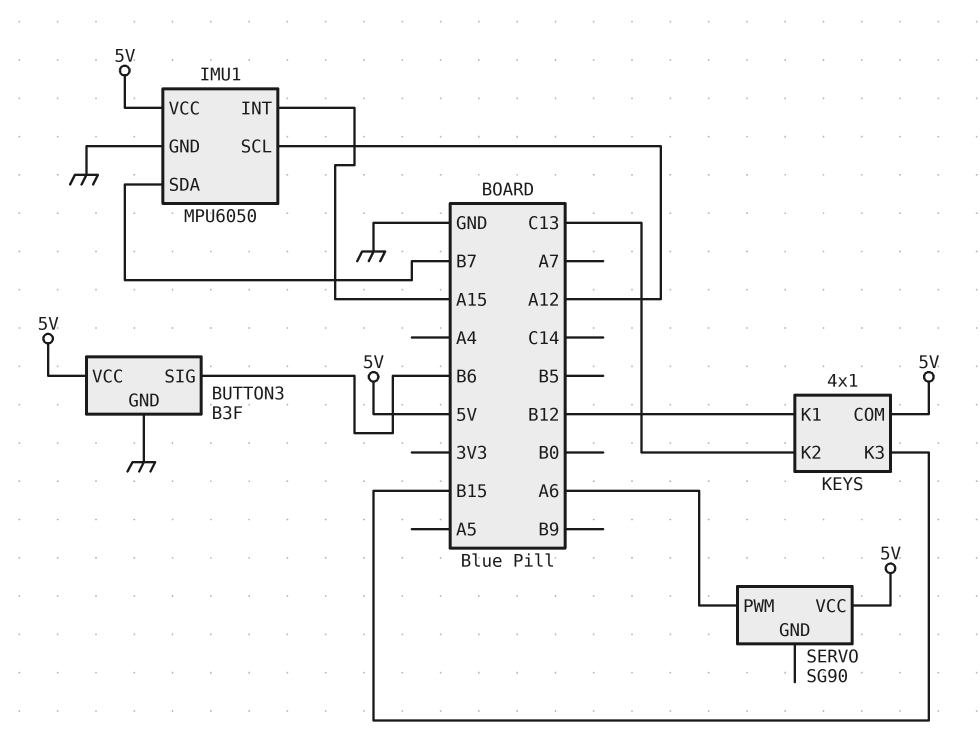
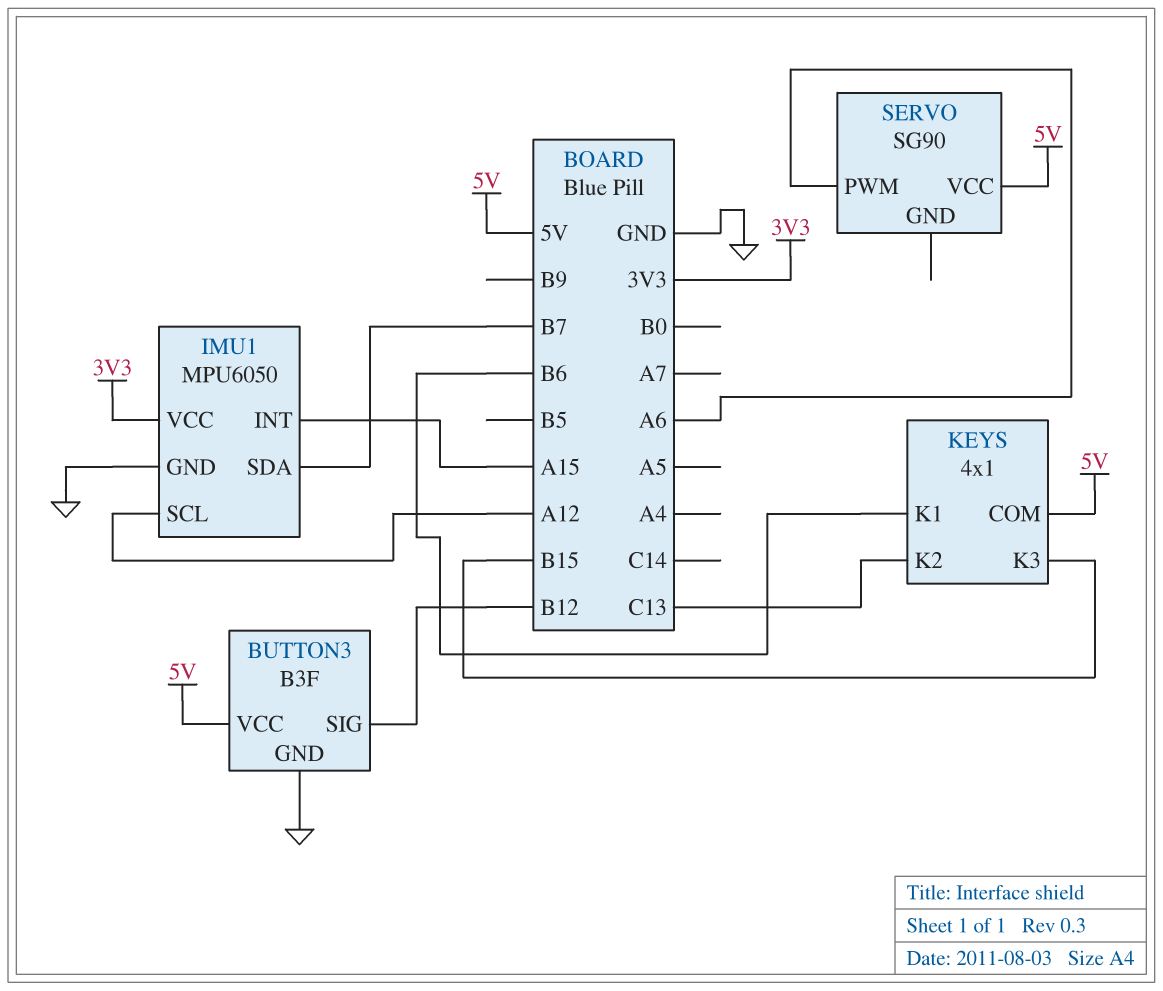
BUTTON3 pin SIG: B6 -> B12
IMU1 pin VCC: 5V -> 3V3
KEYS pin K1: B12 -> B6

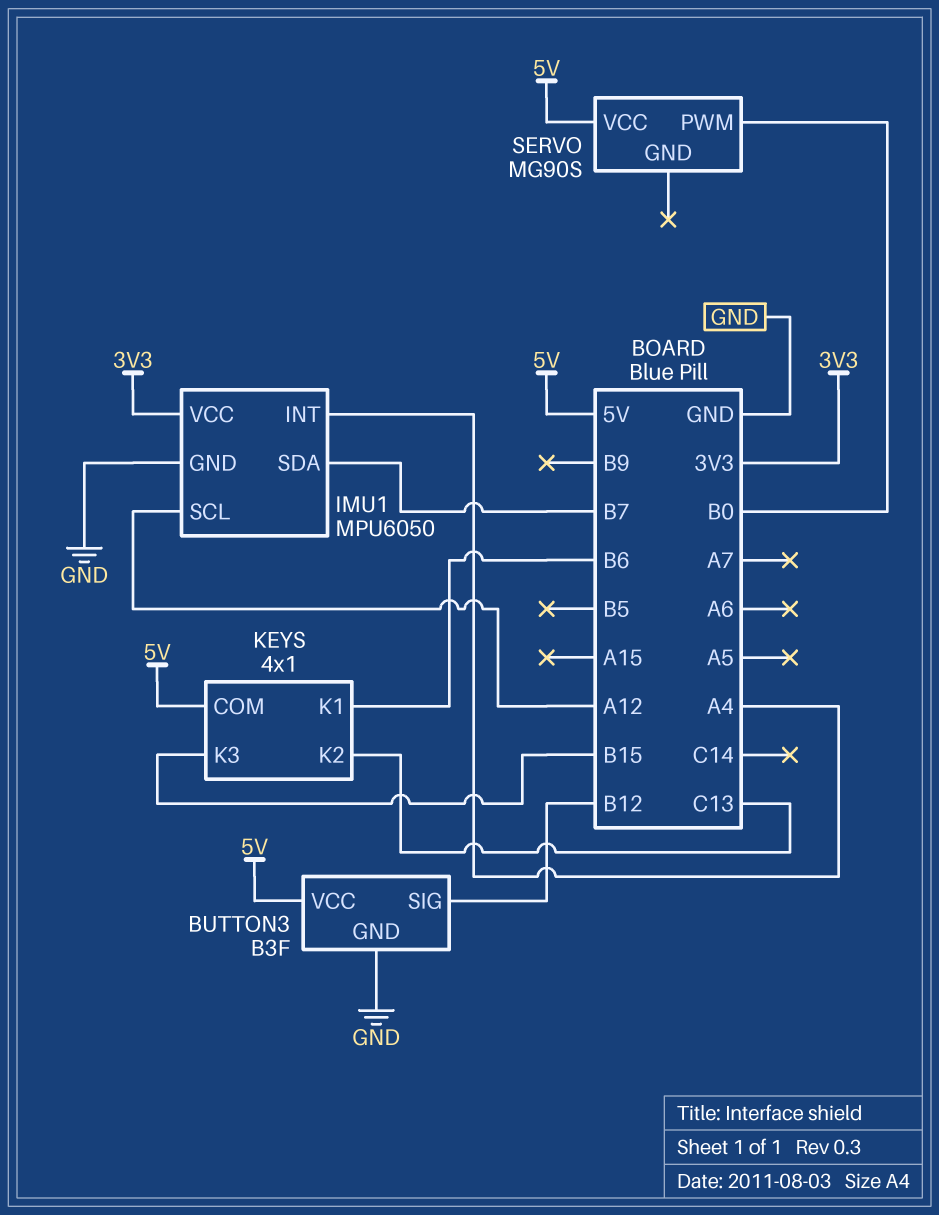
IMU1 pin INT: A15 -> A4
SERVO: SG90 -> MG90S
SERVO pin PWM: A6 -> B0

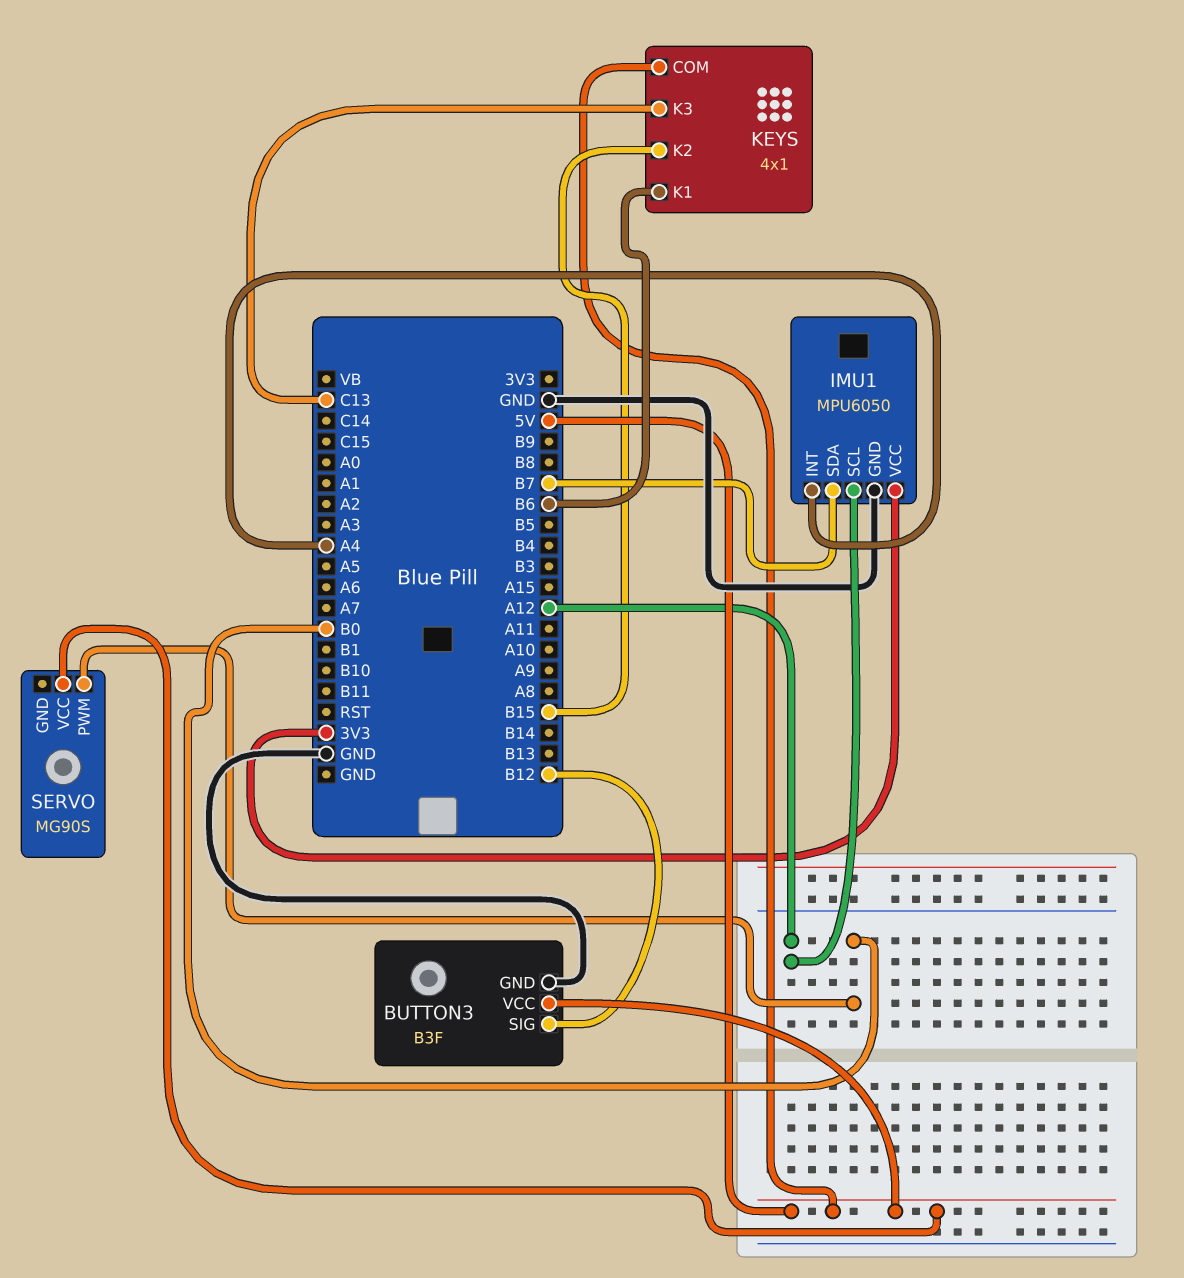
KEYS pin K2: C13 -> B15
KEYS pin K3: B15 -> C13

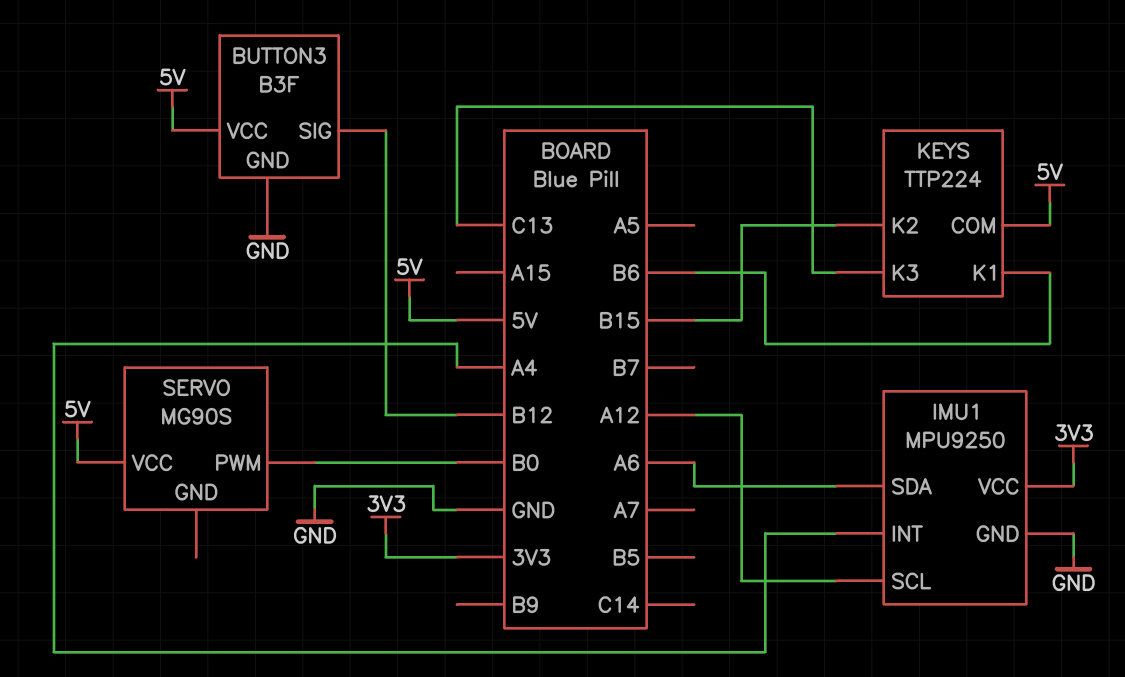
IMU1: MPU6050 -> MPU9250
IMU1 pin SDA: B7 -> A6
KEYS: 4x1 -> TTP224

